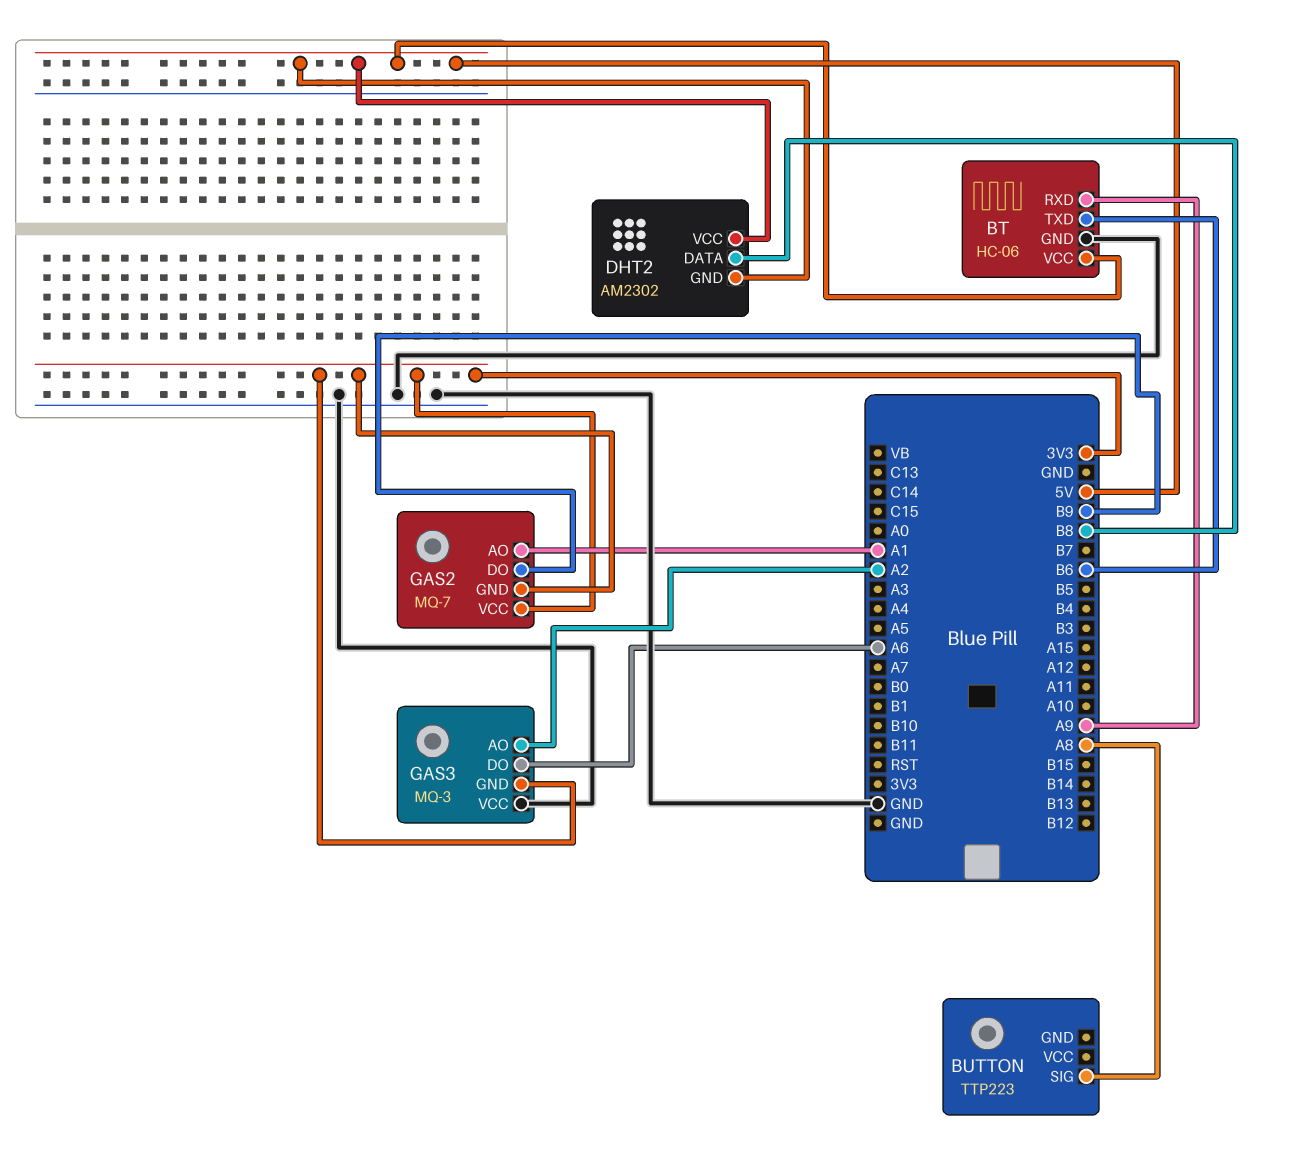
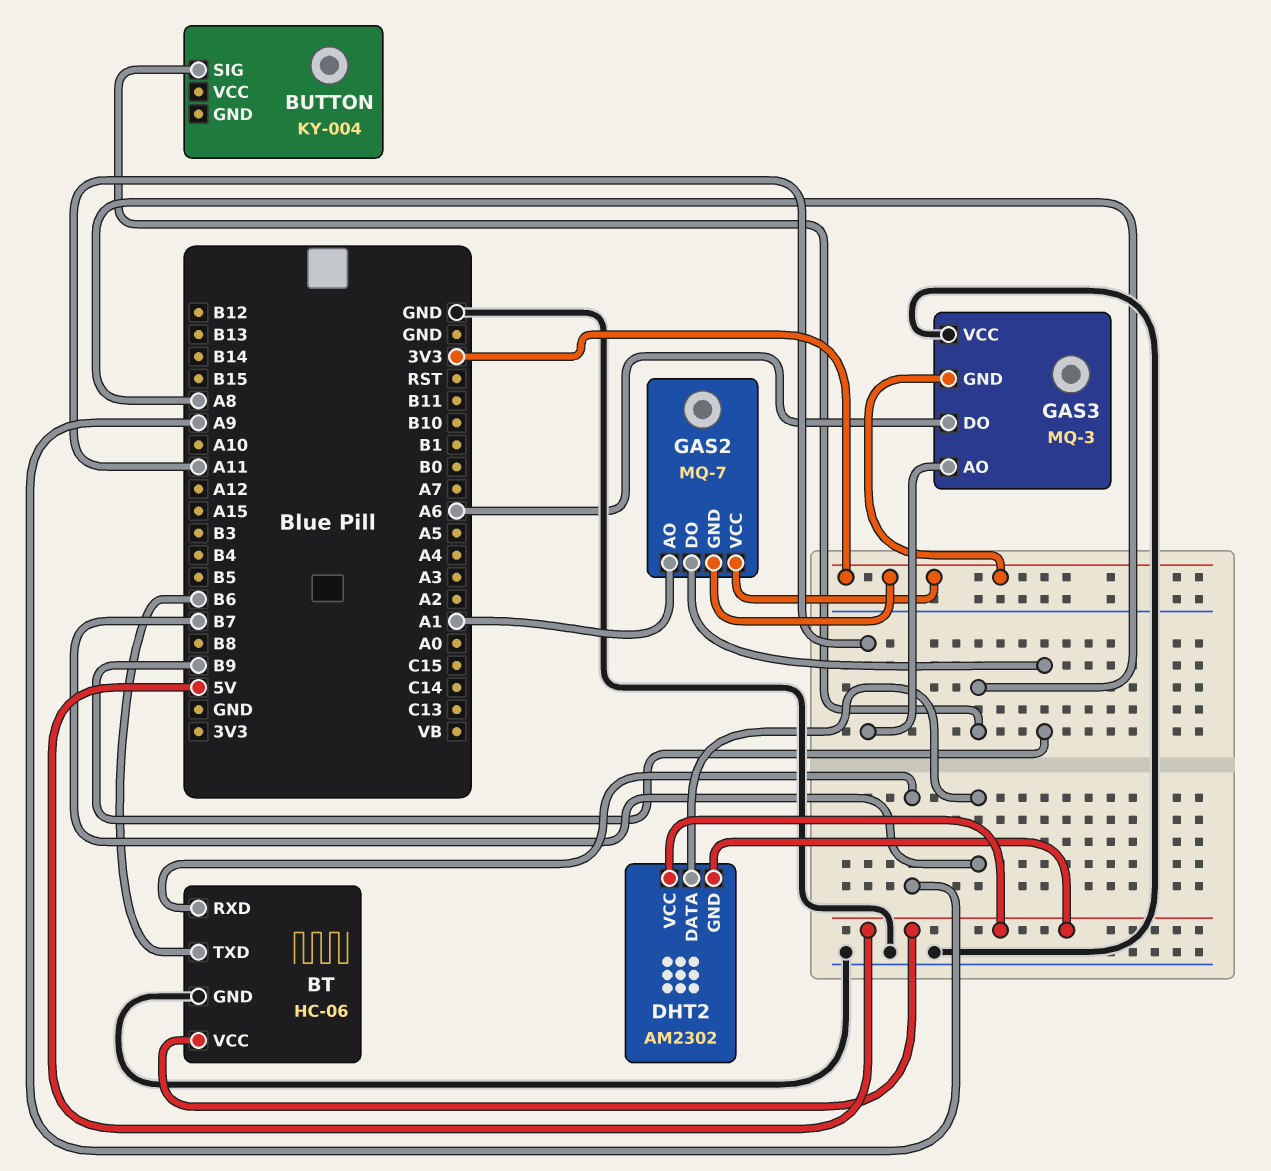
BUTTON: TTP223 -> KY-004
DHT2 pin DATA: B8 -> B7
GAS3 pin AO: A2 -> A11

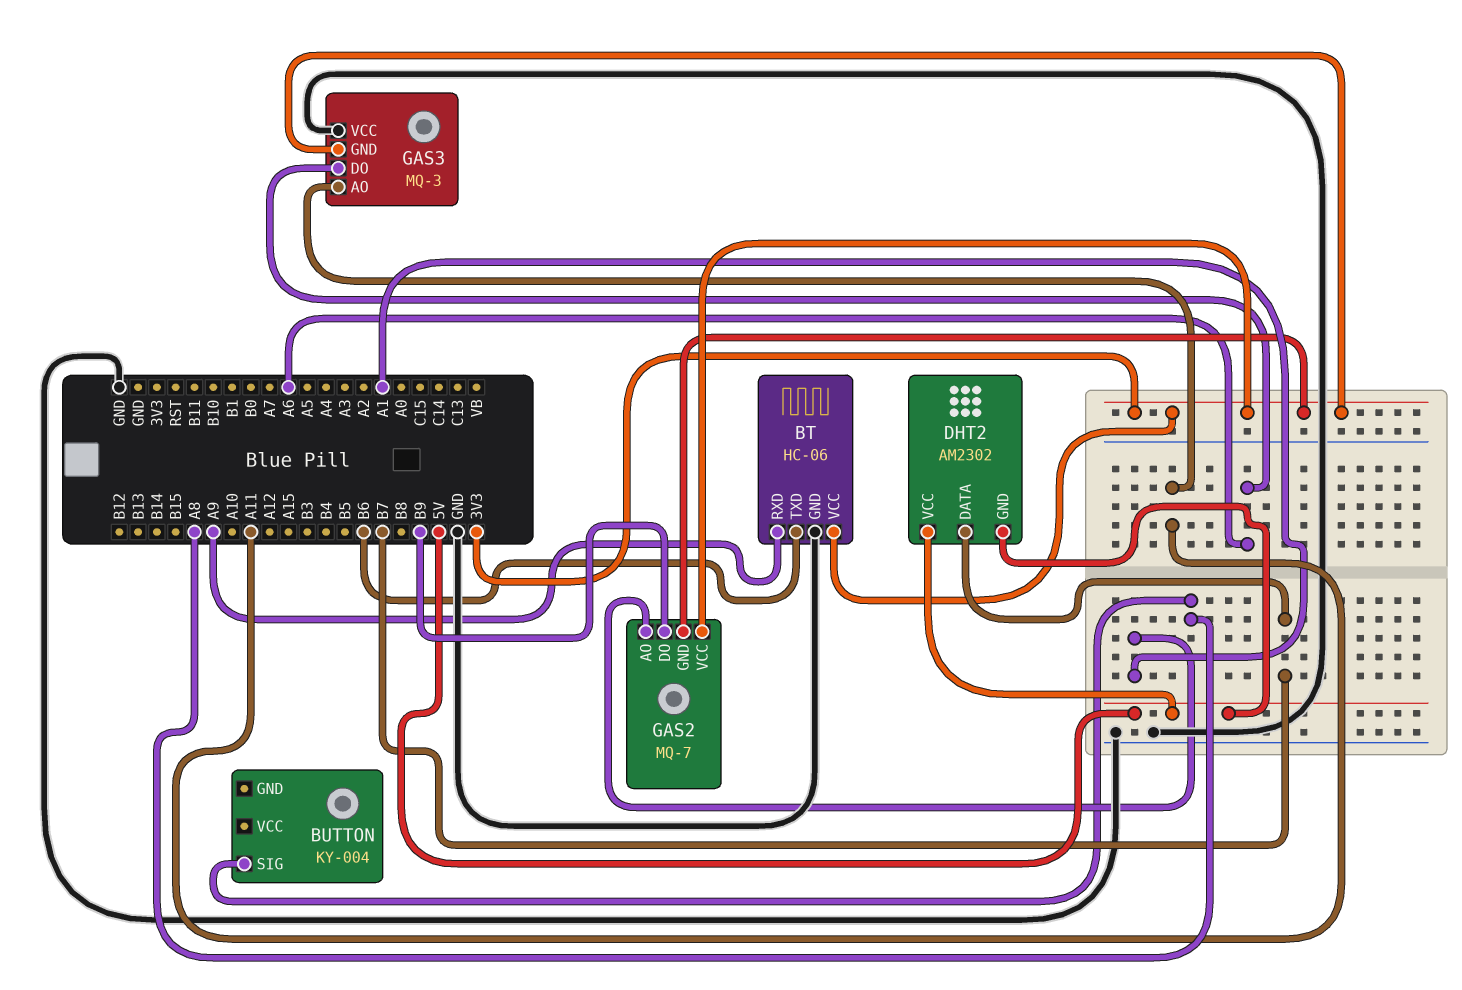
BT pin VCC: 5V -> 3V3

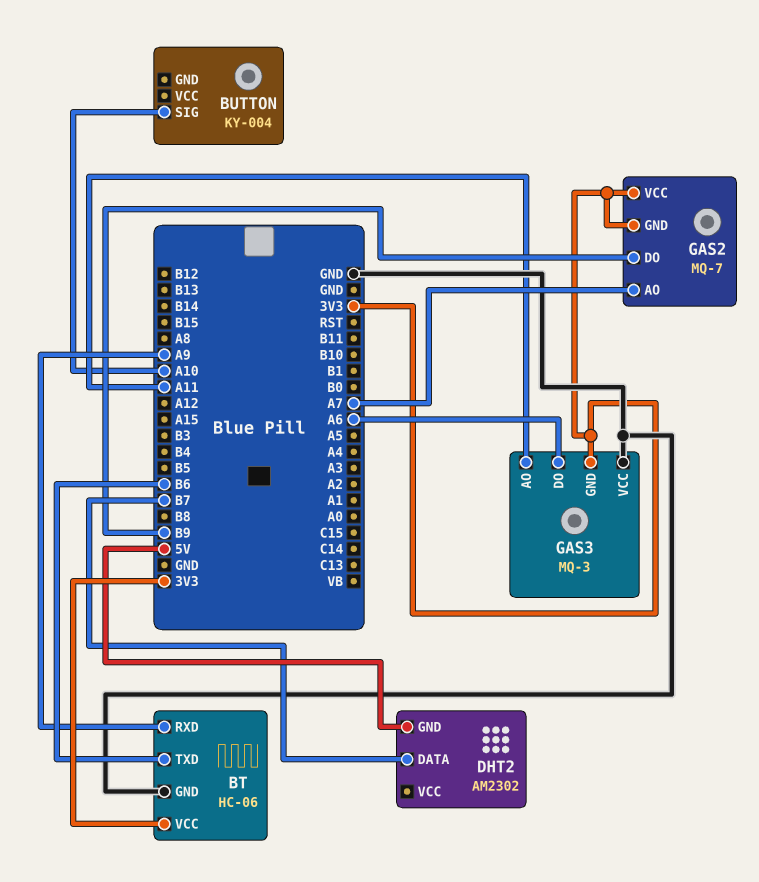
BUTTON pin SIG: A8 -> A10
DHT2 pin VCC: 5V -> none
GAS2 pin AO: A1 -> A7

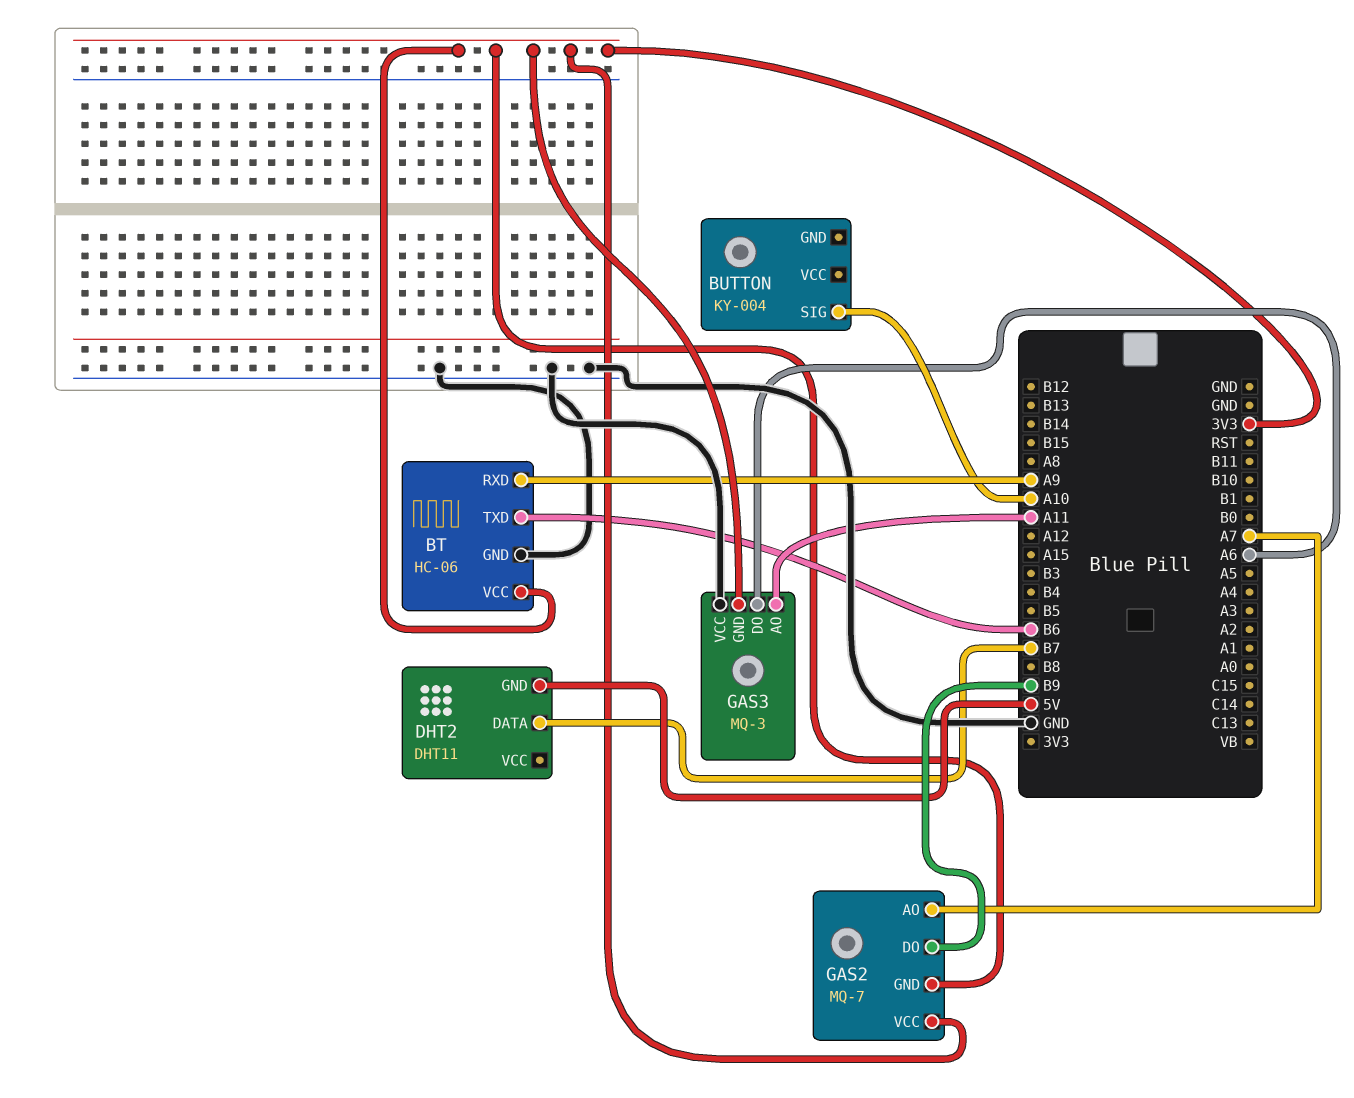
DHT2: AM2302 -> DHT11

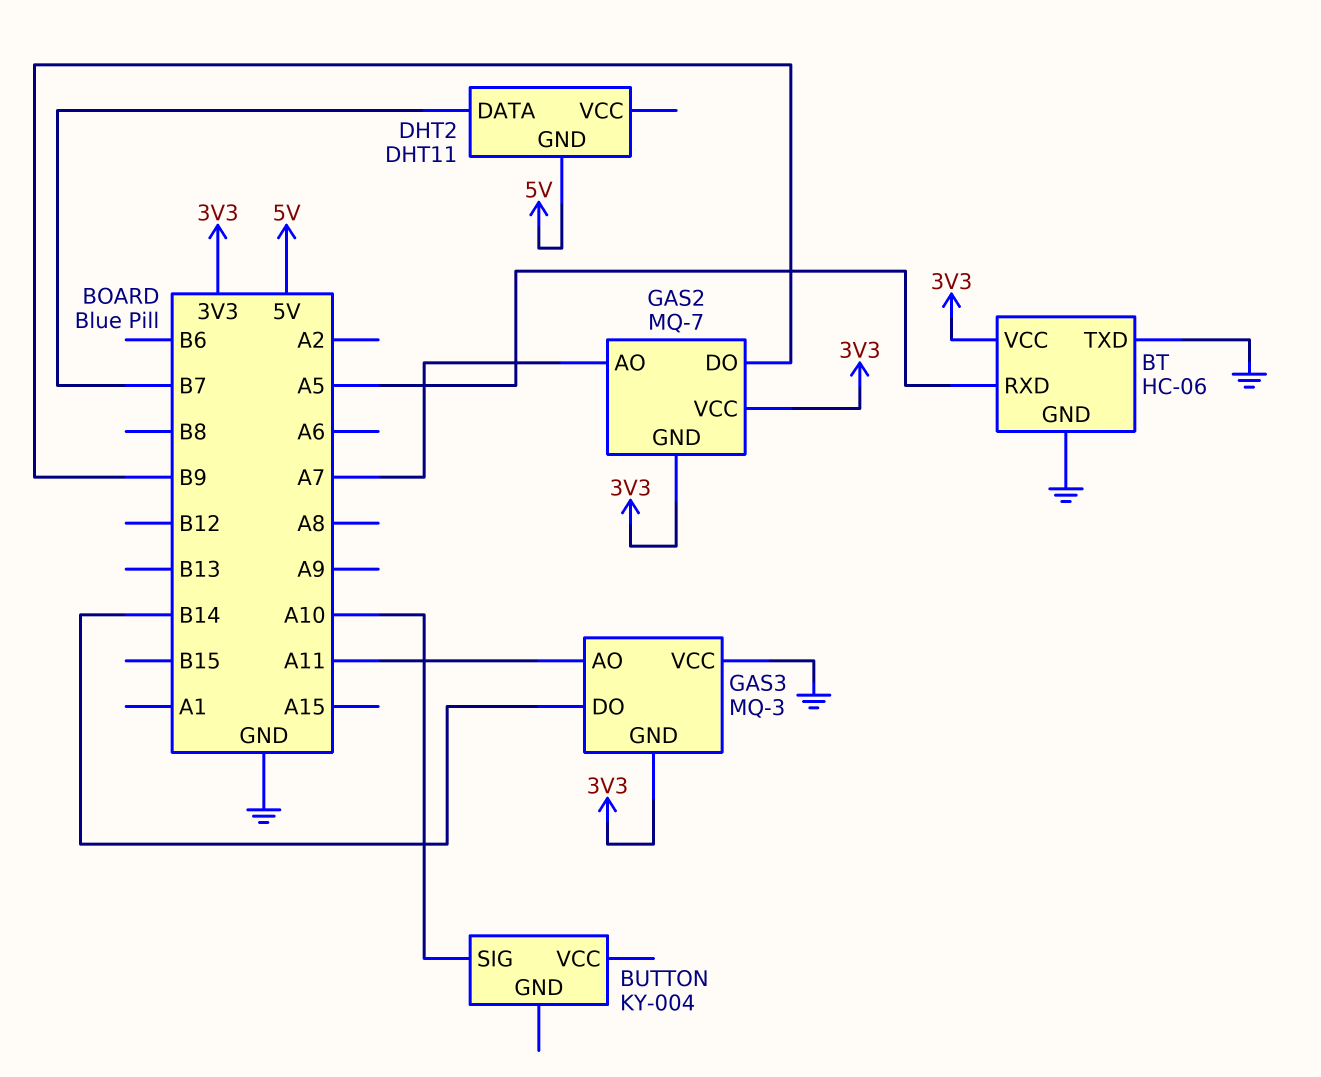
BT pin RXD: A9 -> A5
BT pin TXD: B6 -> GND
GAS3 pin DO: A6 -> B14

